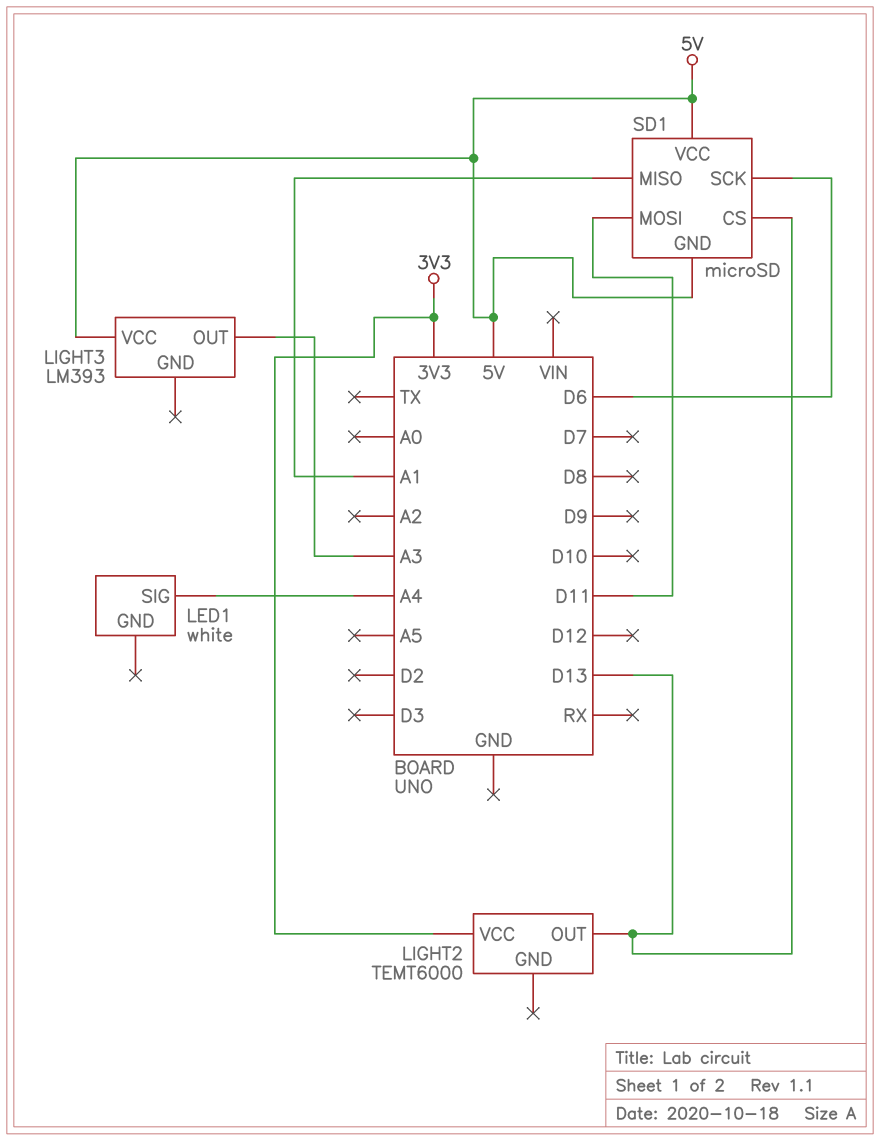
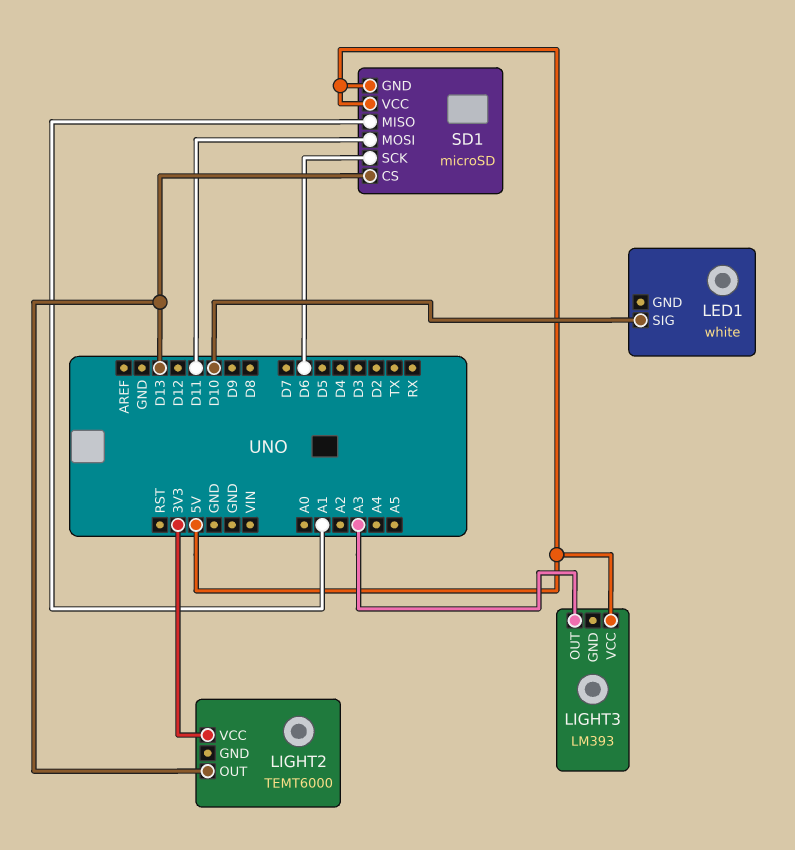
LED1 pin SIG: A4 -> D10

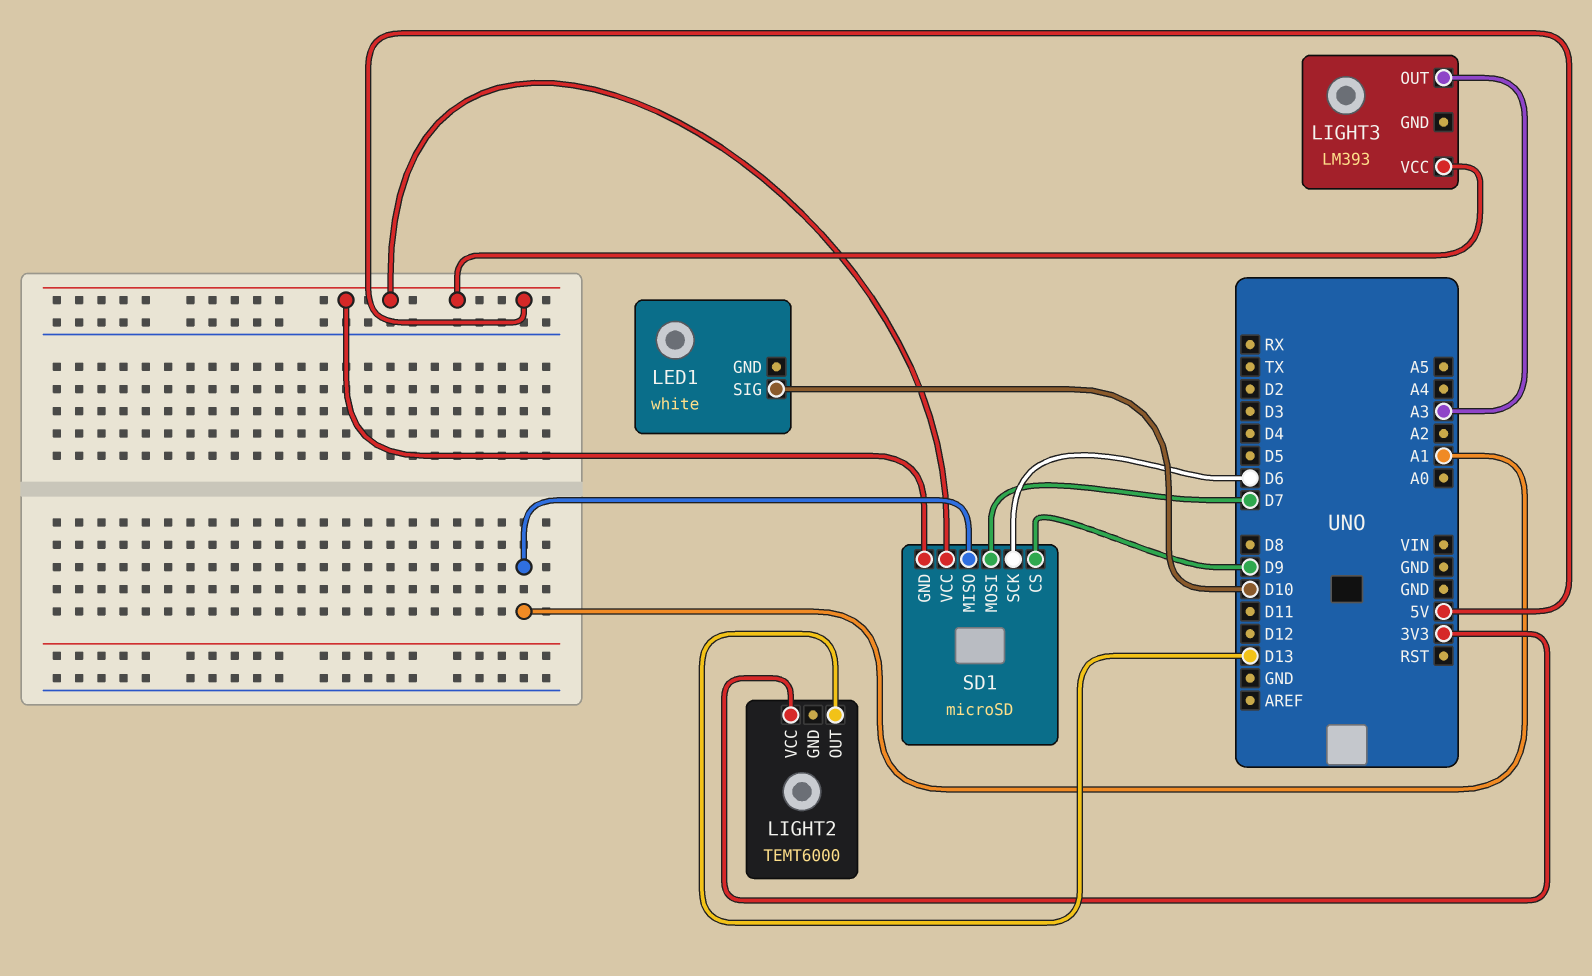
SD1 pin CS: D13 -> D9
SD1 pin MOSI: D11 -> D7

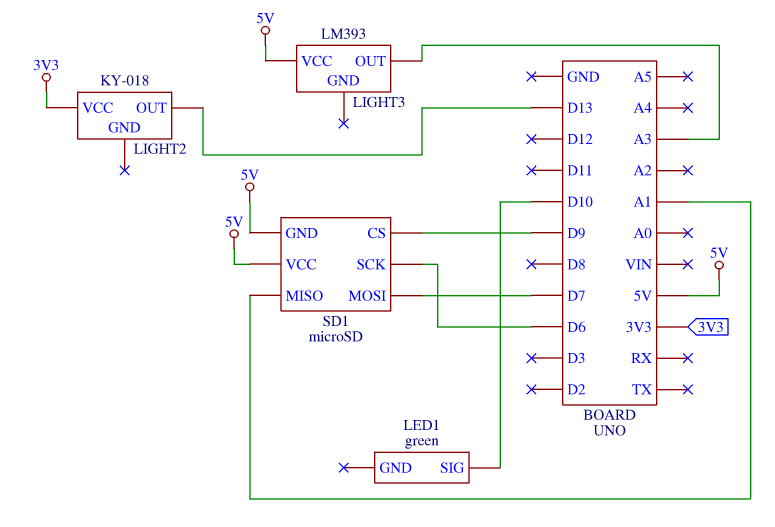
LED1: white -> green
LIGHT2: TEMT6000 -> KY-018

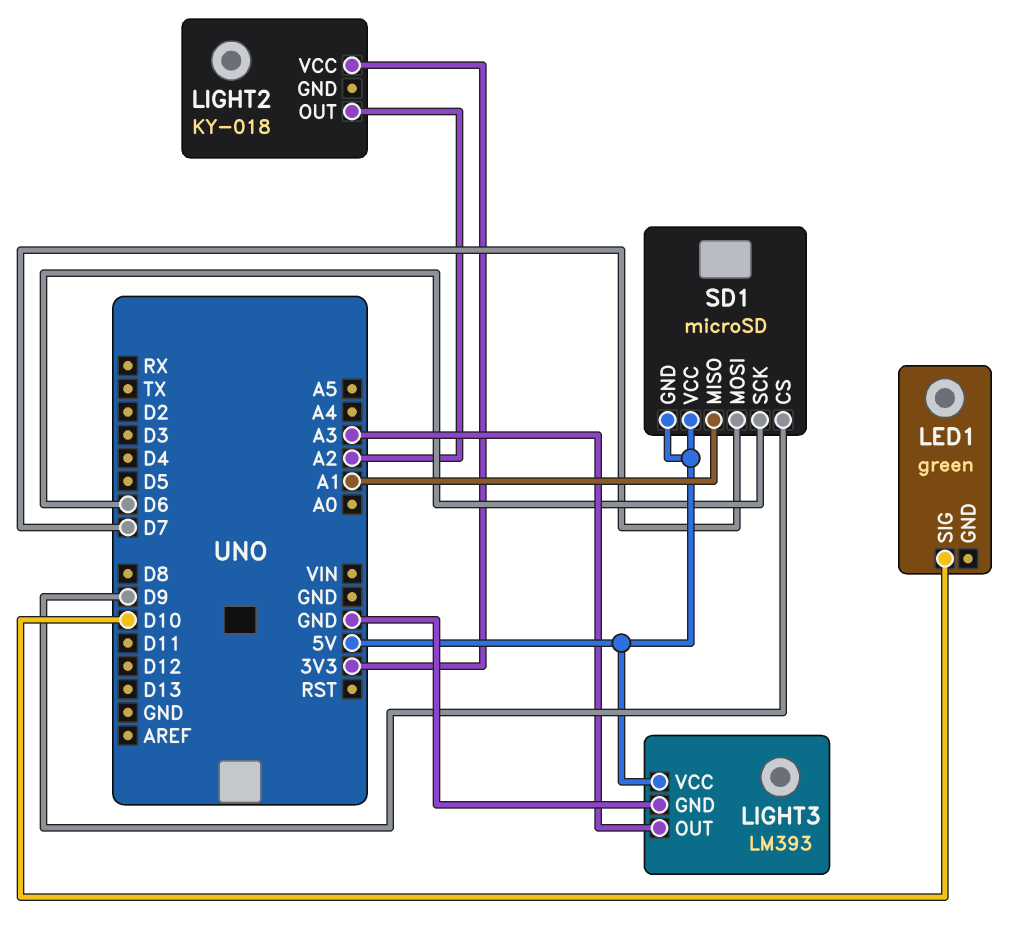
LIGHT2 pin OUT: D13 -> A2
LIGHT3 pin GND: none -> GND

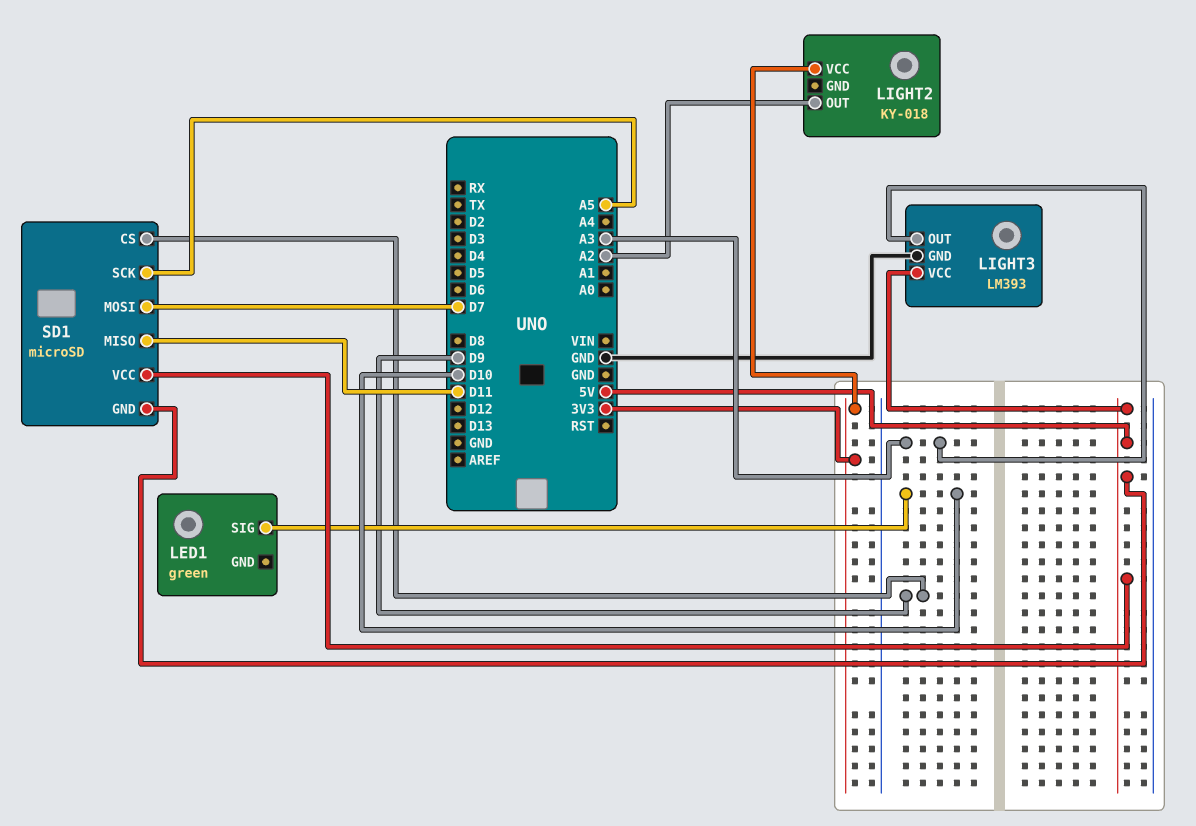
SD1 pin MISO: A1 -> D11
SD1 pin SCK: D6 -> A5

